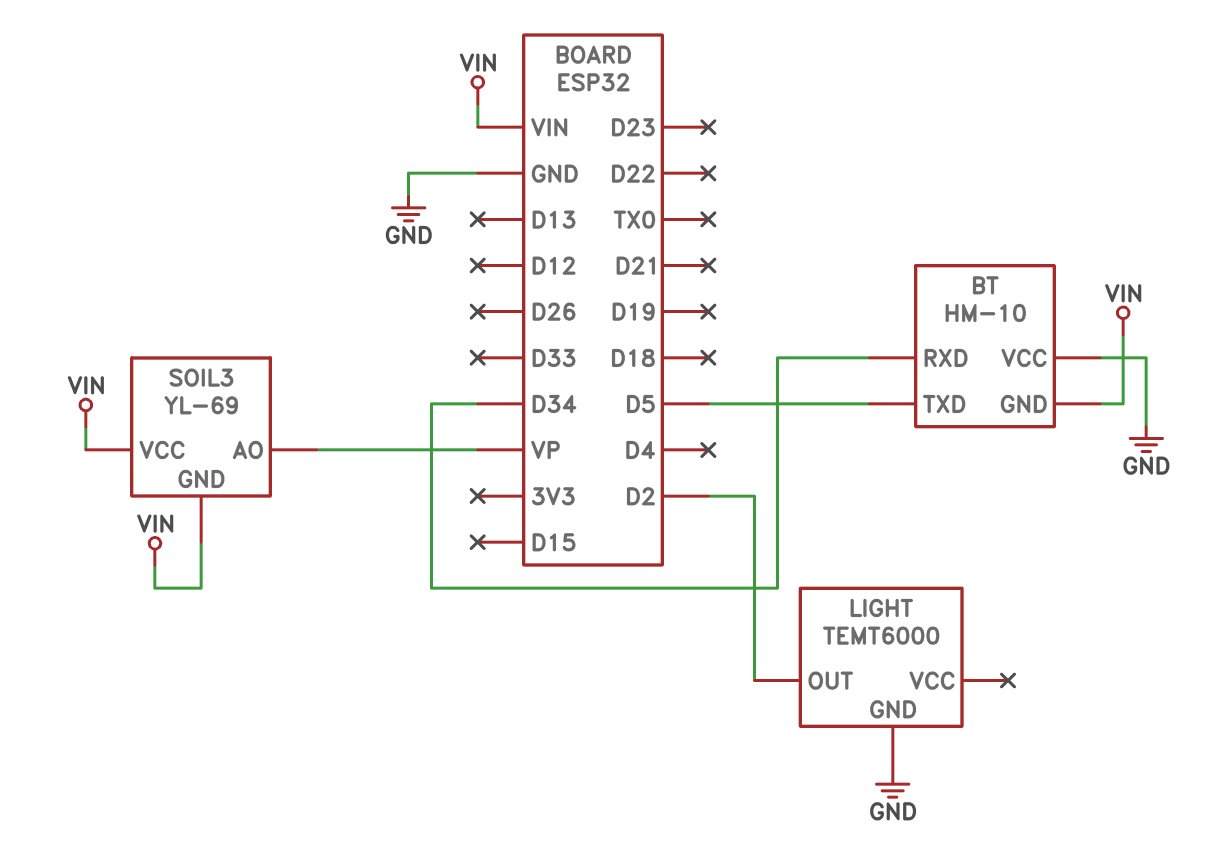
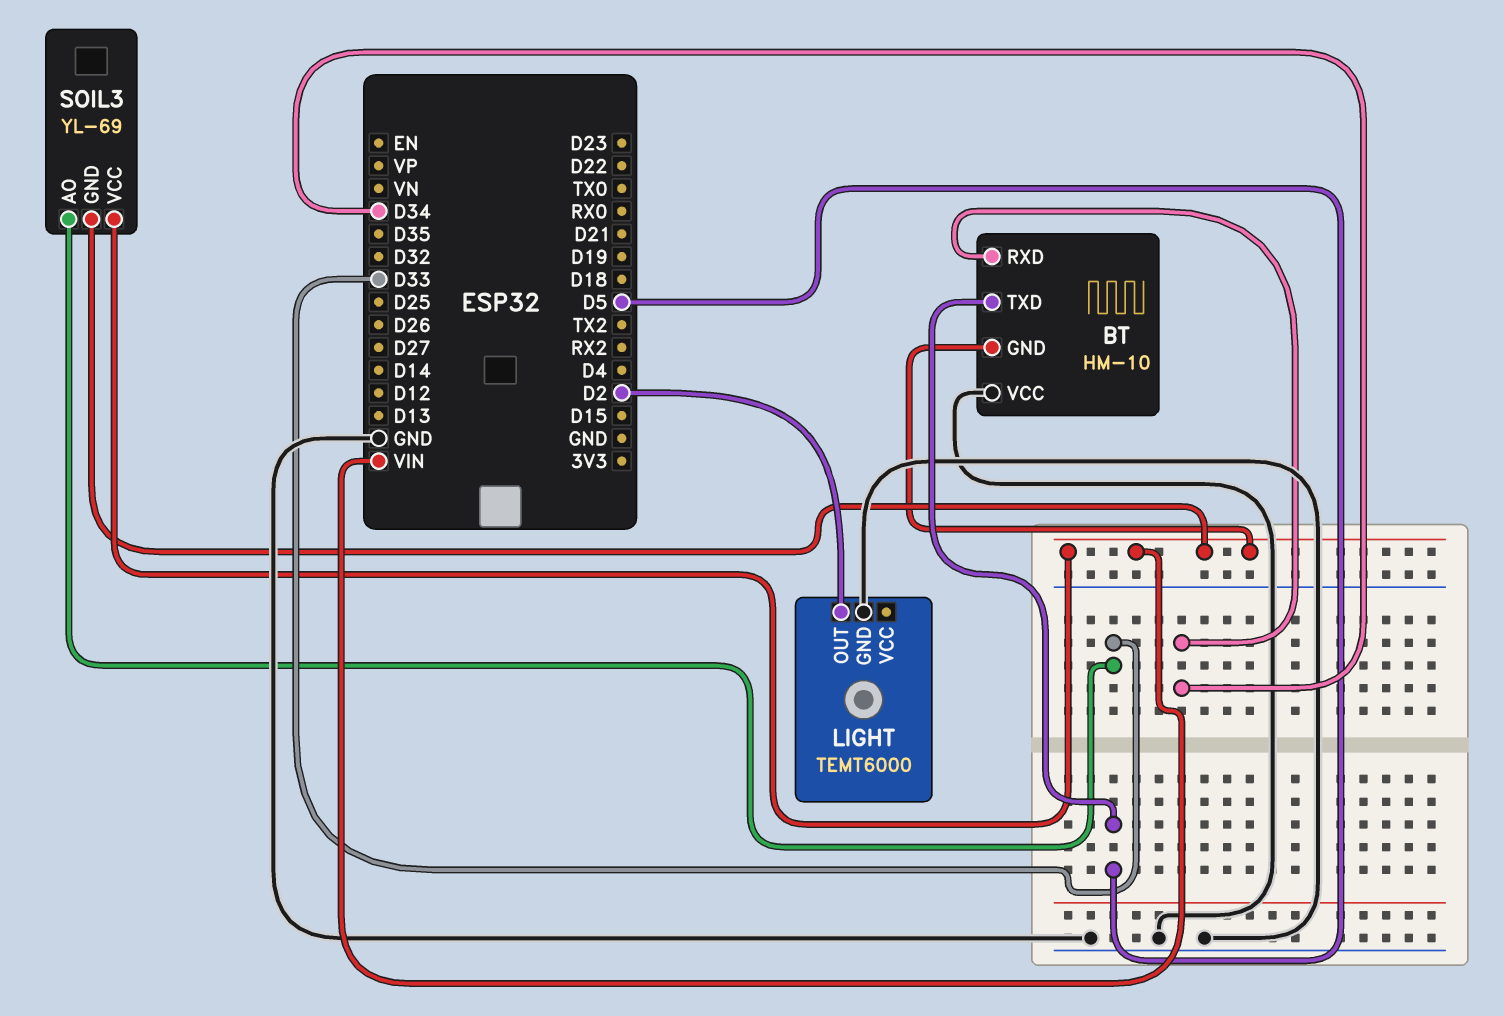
SOIL3 pin AO: VP -> D33

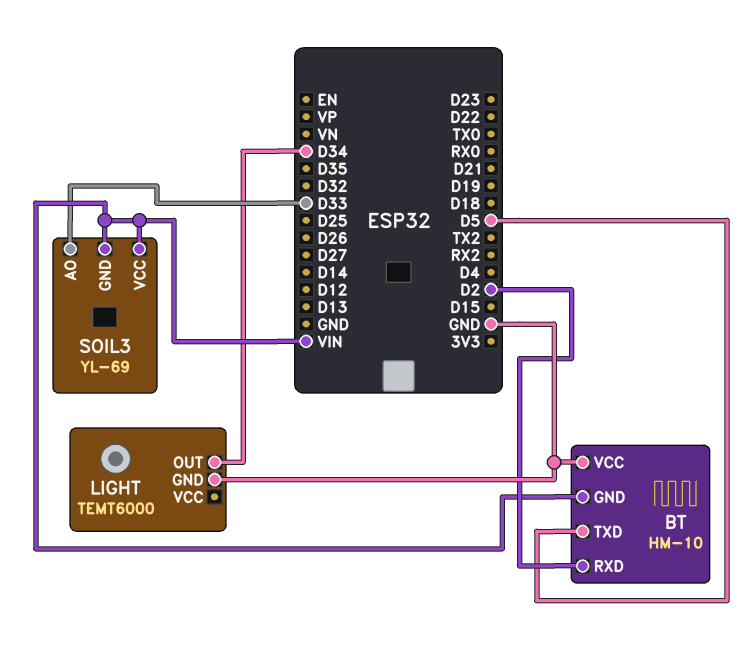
BT pin RXD: D34 -> D2
LIGHT pin OUT: D2 -> D34

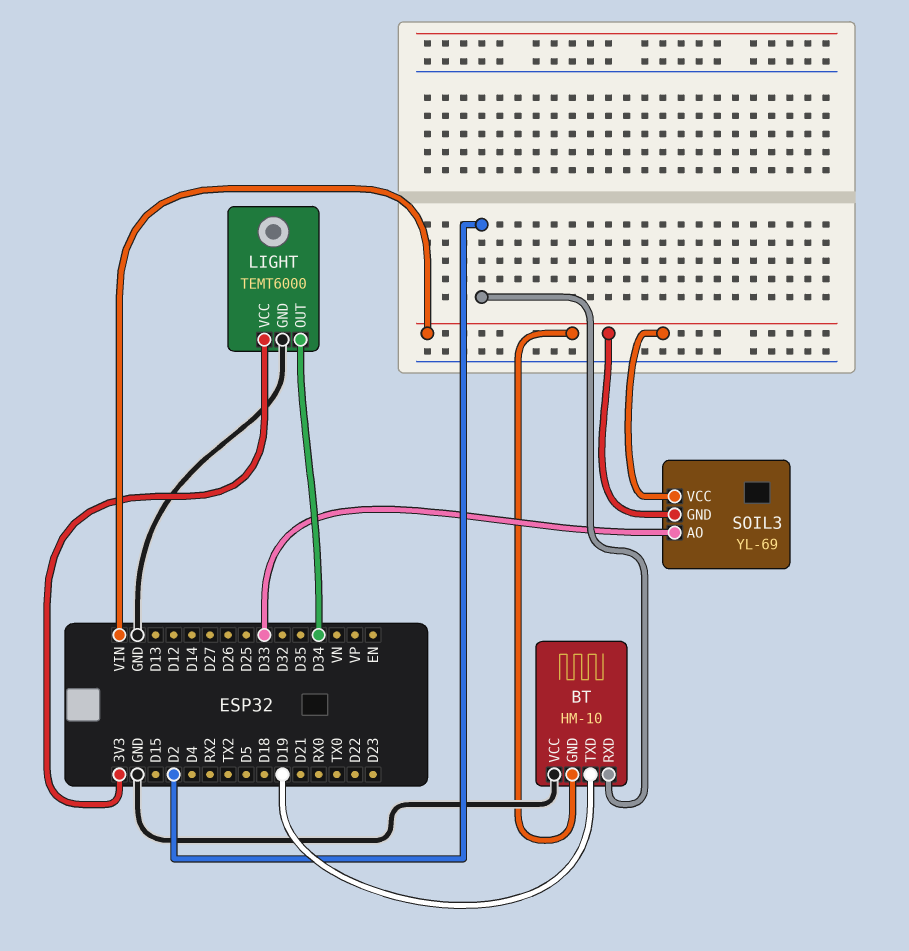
BT pin TXD: D5 -> D19
LIGHT pin VCC: none -> 3V3

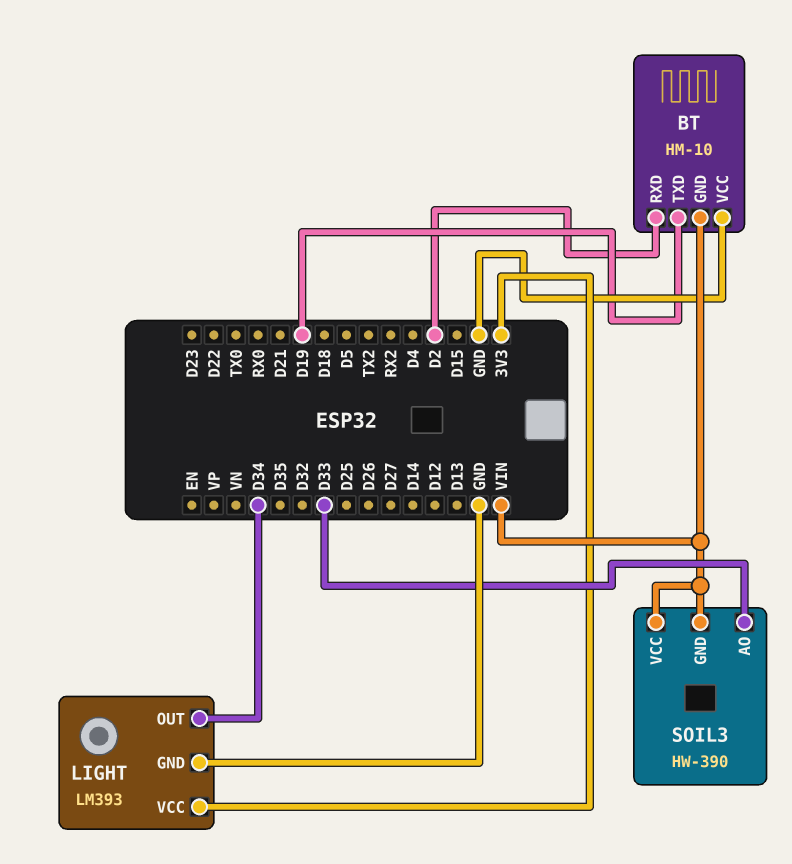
LIGHT: TEMT6000 -> LM393
SOIL3: YL-69 -> HW-390

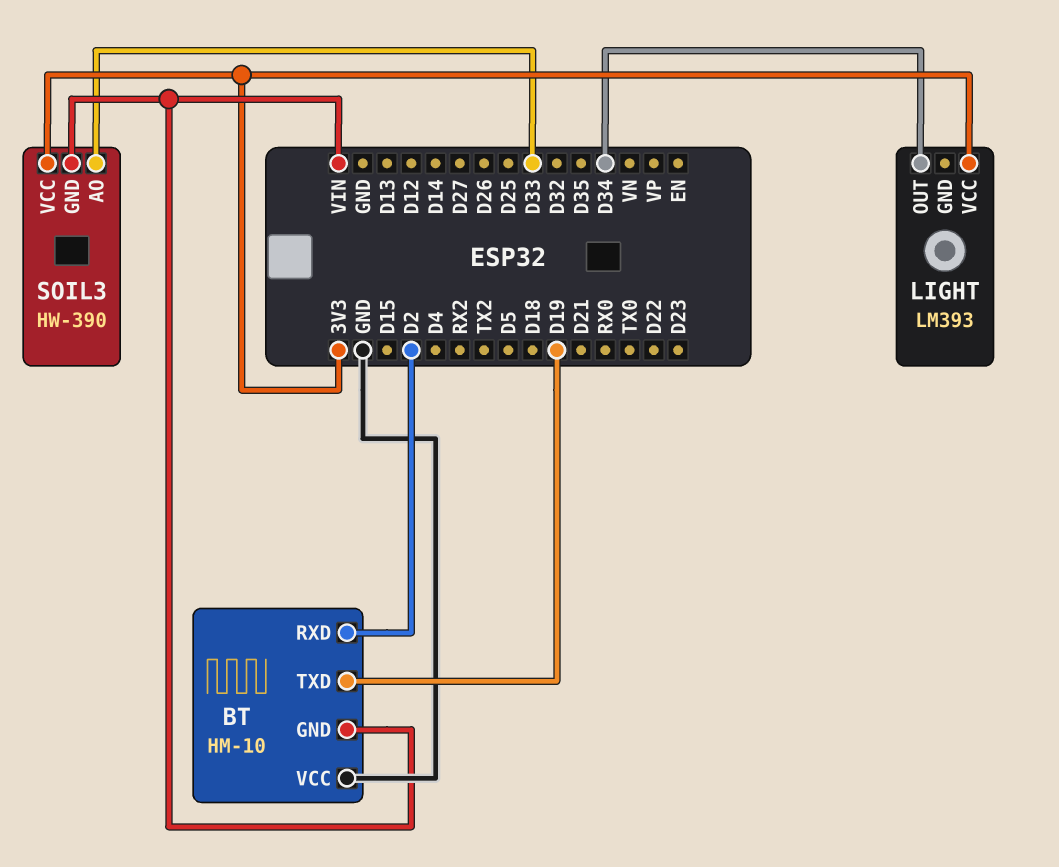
LIGHT pin GND: GND -> none
SOIL3 pin VCC: VIN -> 3V3

